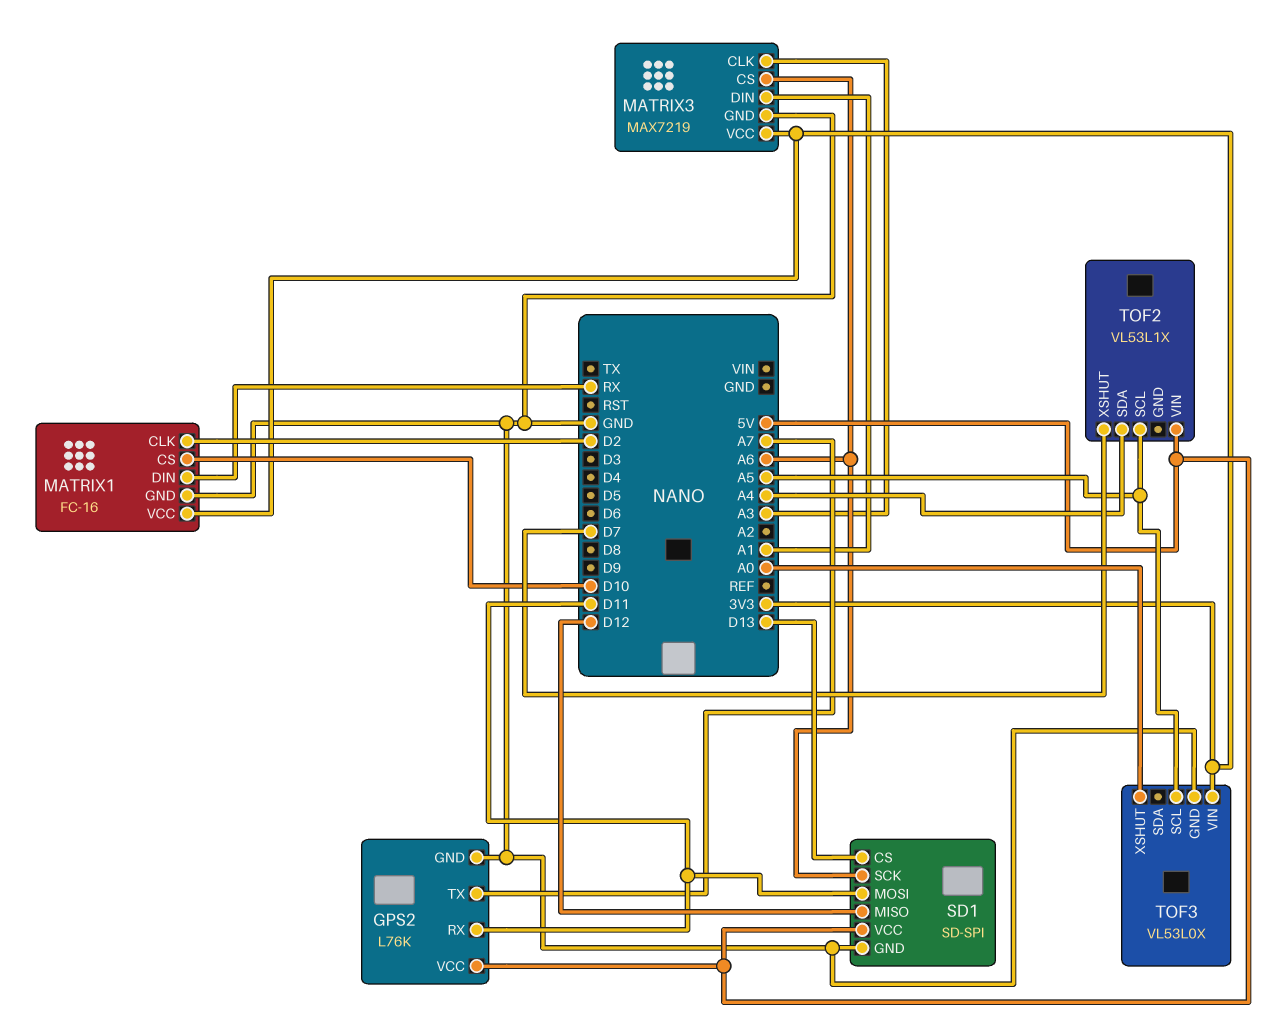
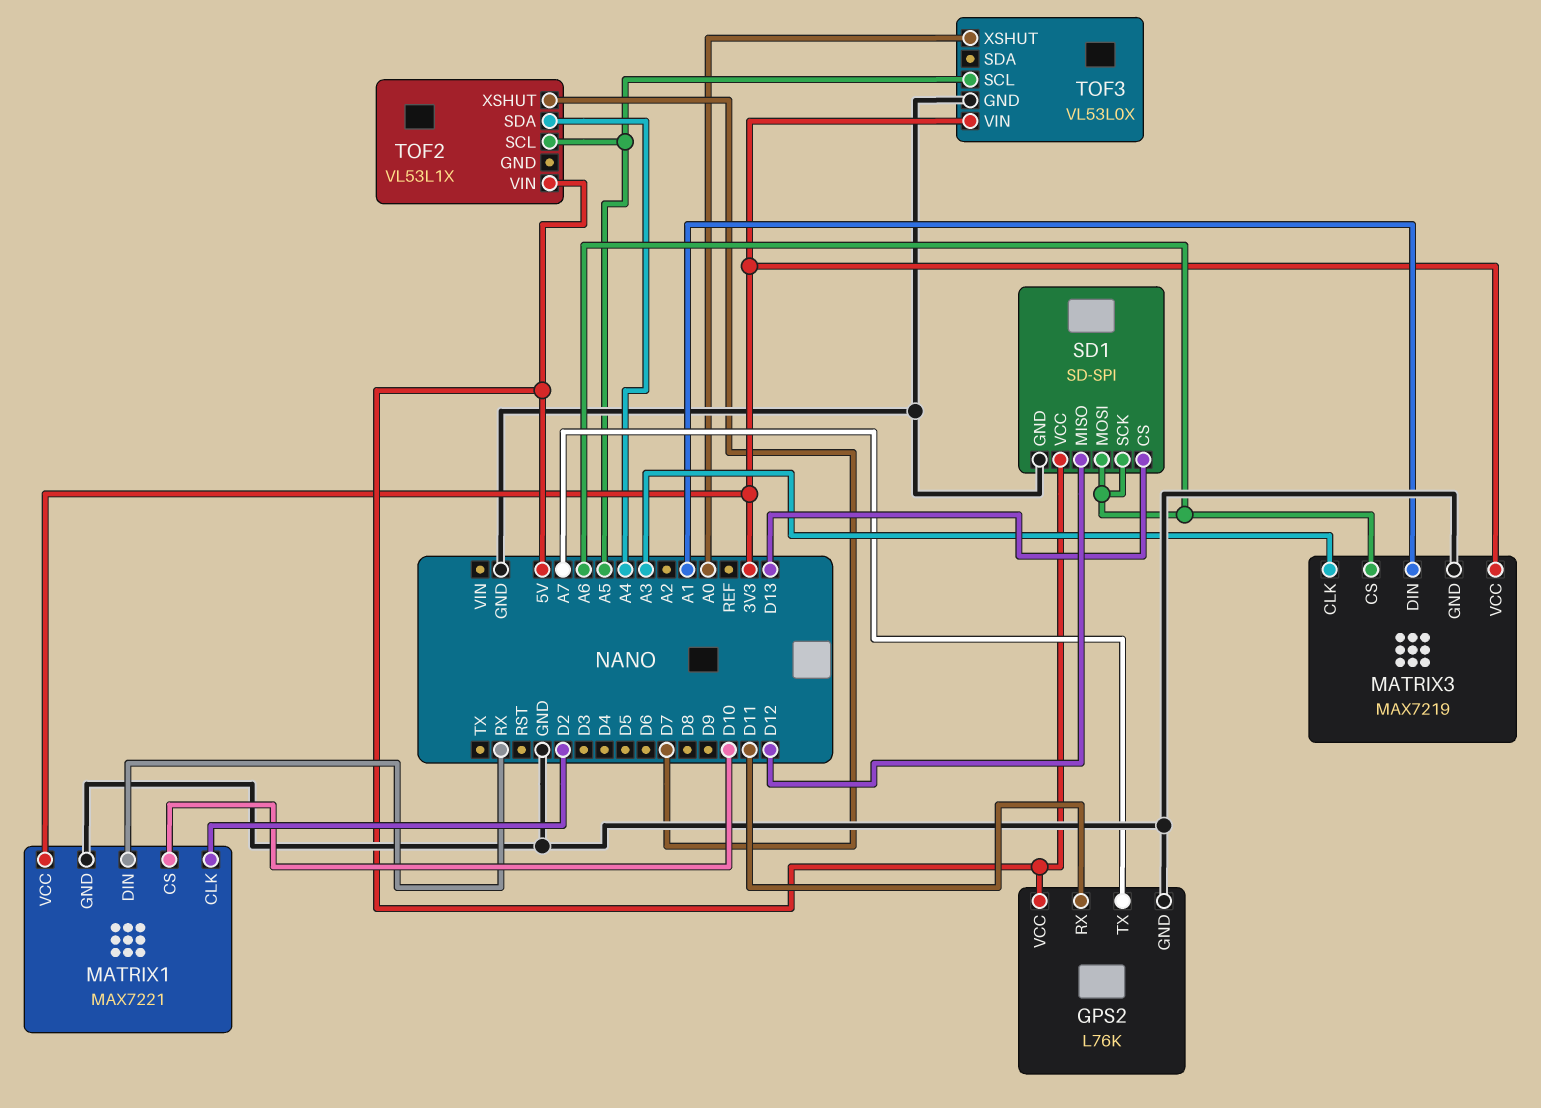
MATRIX1: FC-16 -> MAX7221
SD1 pin MOSI: D11 -> A6

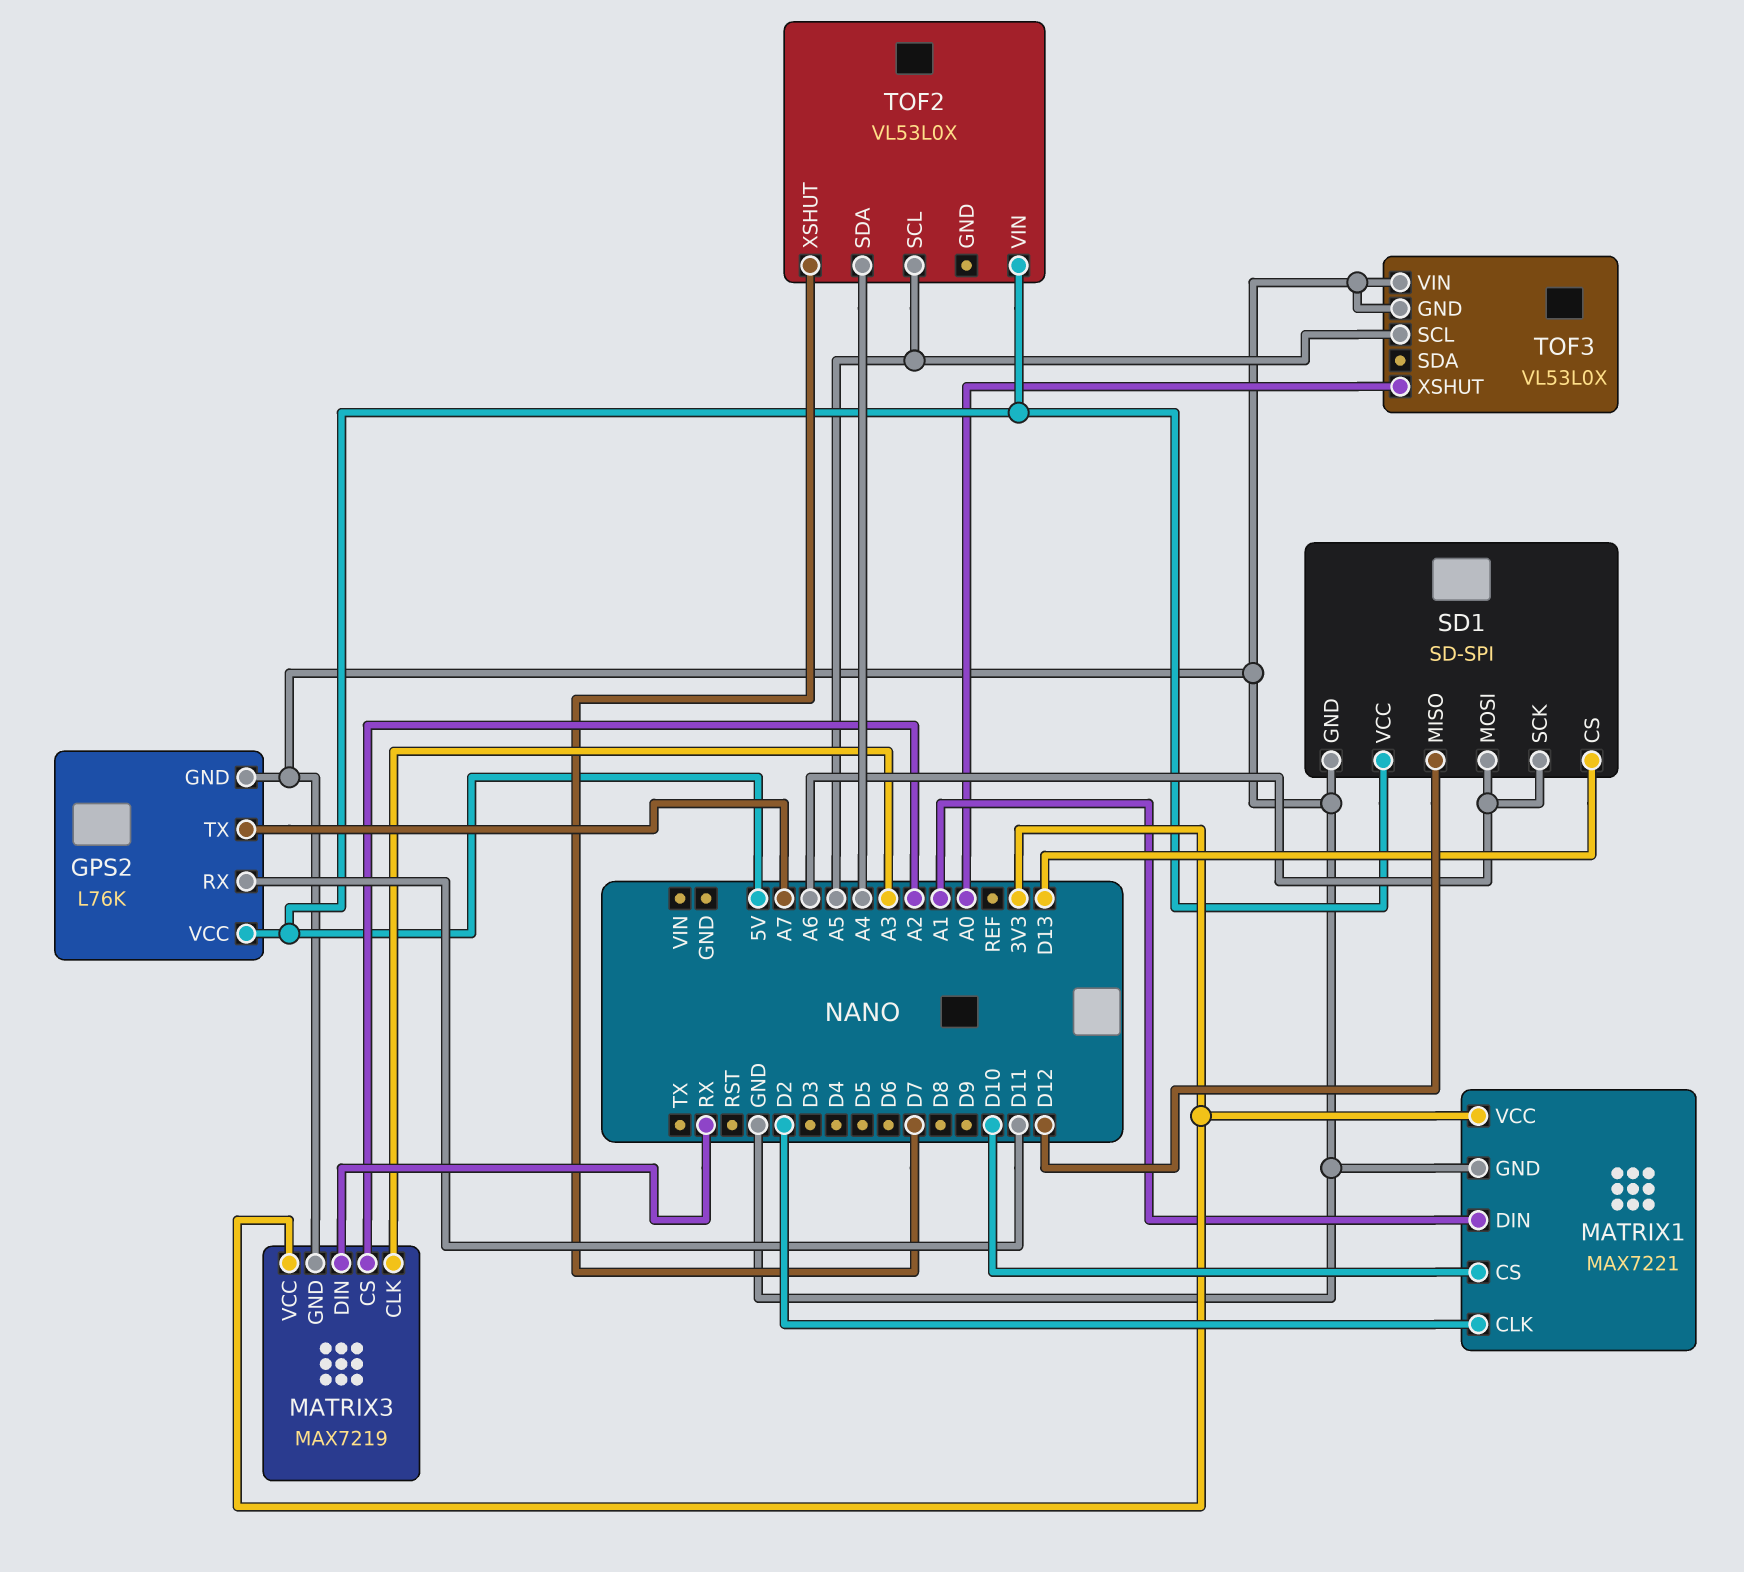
MATRIX1 pin DIN: RX -> A1
MATRIX3 pin CS: A6 -> A2
MATRIX3 pin DIN: A1 -> RX
TOF2: VL53L1X -> VL53L0X
TOF3 pin VIN: 3V3 -> GND

